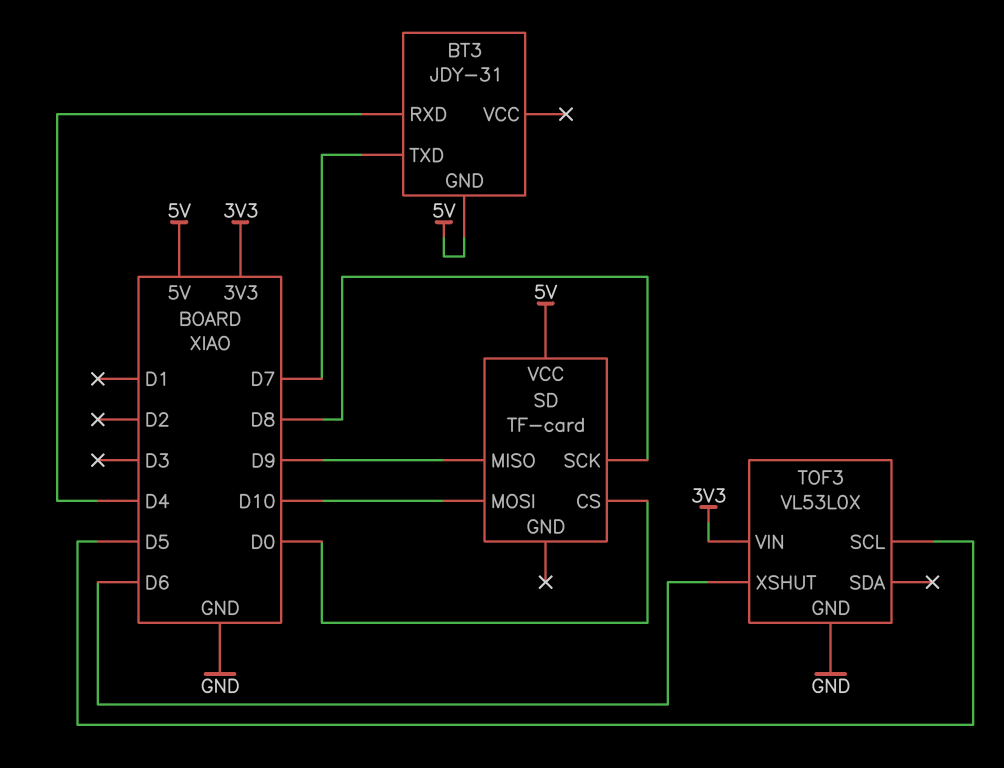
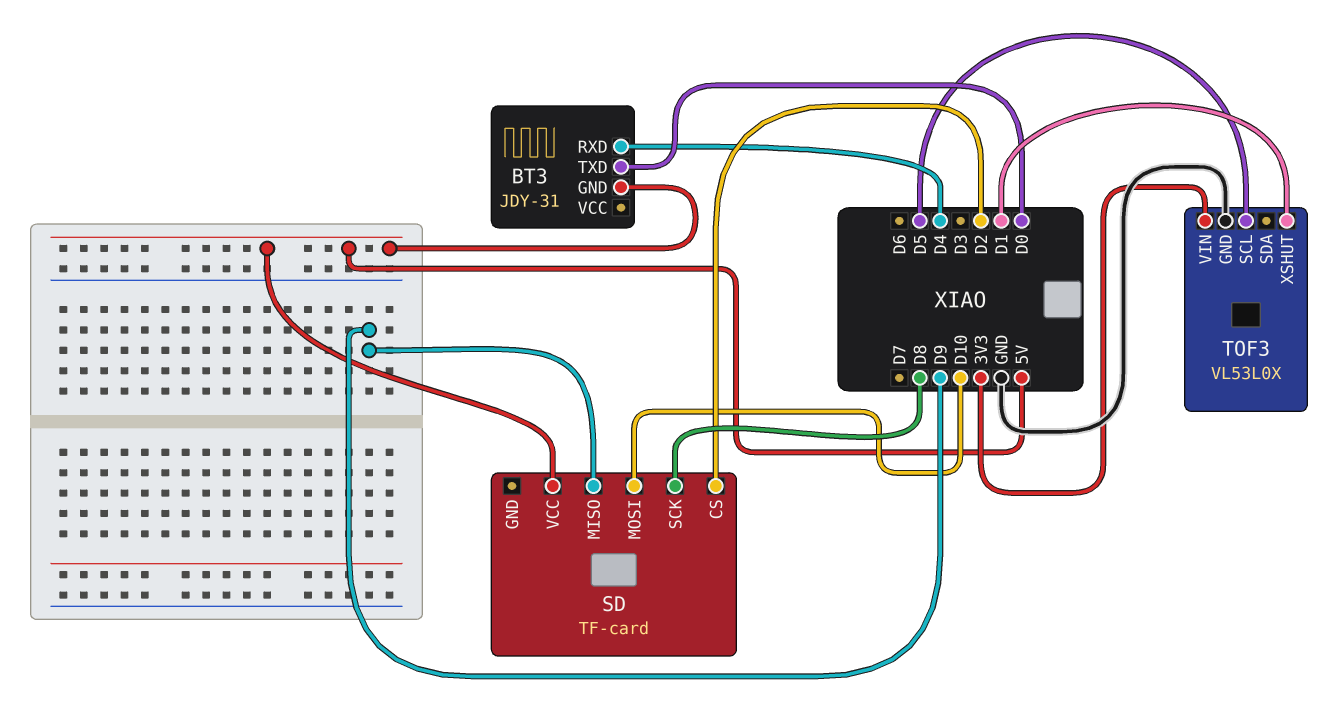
BT3 pin TXD: D7 -> D0
SD pin CS: D0 -> D2
TOF3 pin XSHUT: D6 -> D1

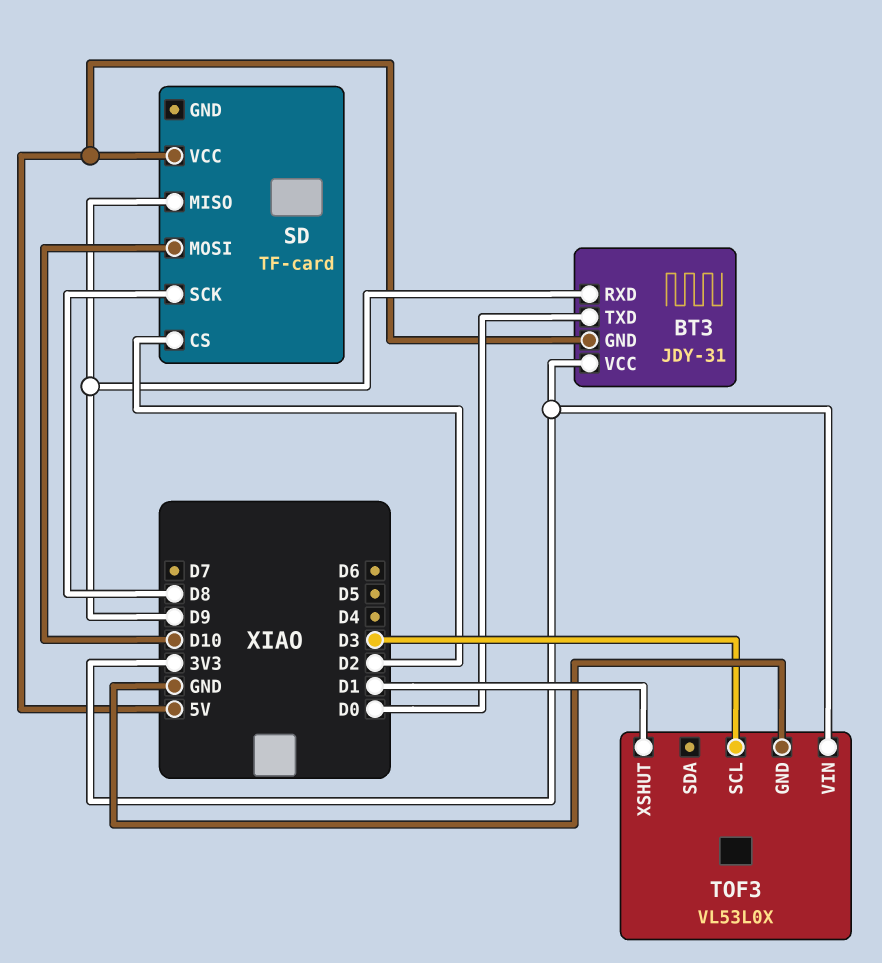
BT3 pin RXD: D4 -> D9
BT3 pin VCC: none -> 3V3
TOF3 pin SCL: D5 -> D3

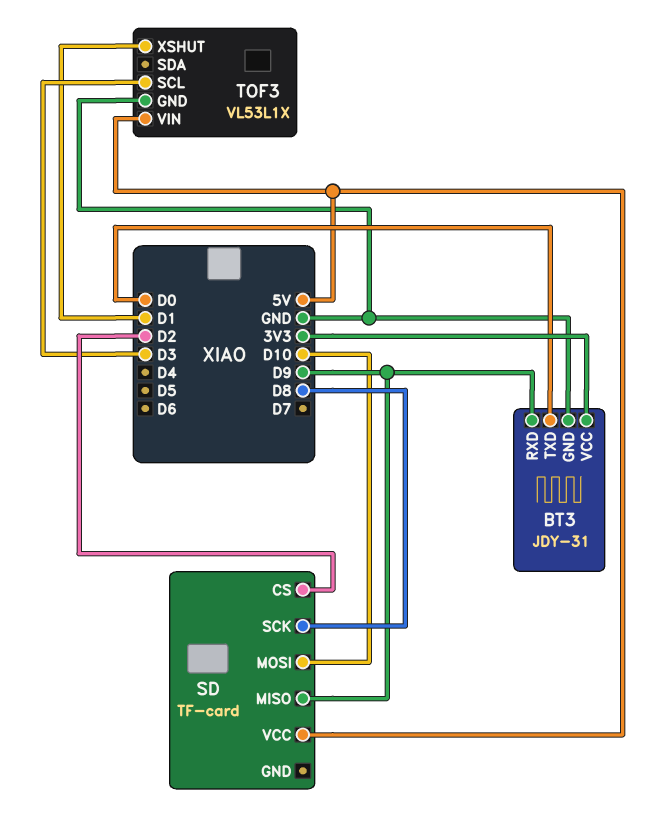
BT3 pin GND: 5V -> GND
TOF3: VL53L0X -> VL53L1X
TOF3 pin VIN: 3V3 -> 5V

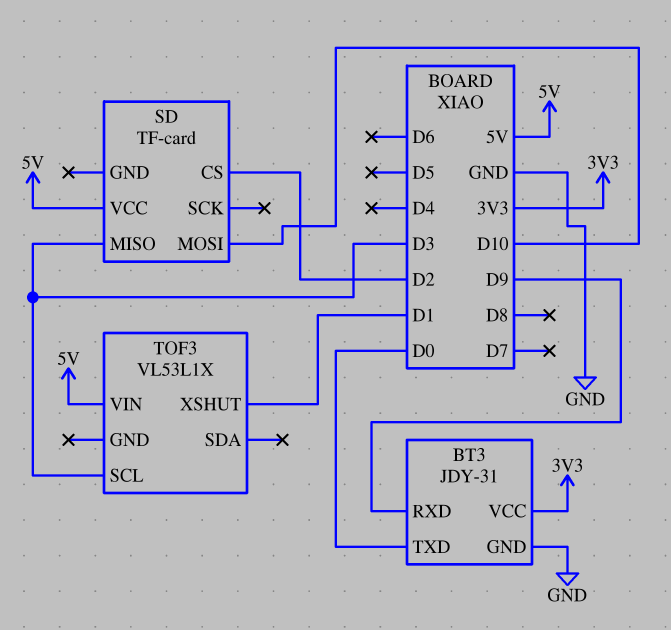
SD pin MISO: D9 -> D3
SD pin SCK: D8 -> none
TOF3 pin GND: GND -> none

